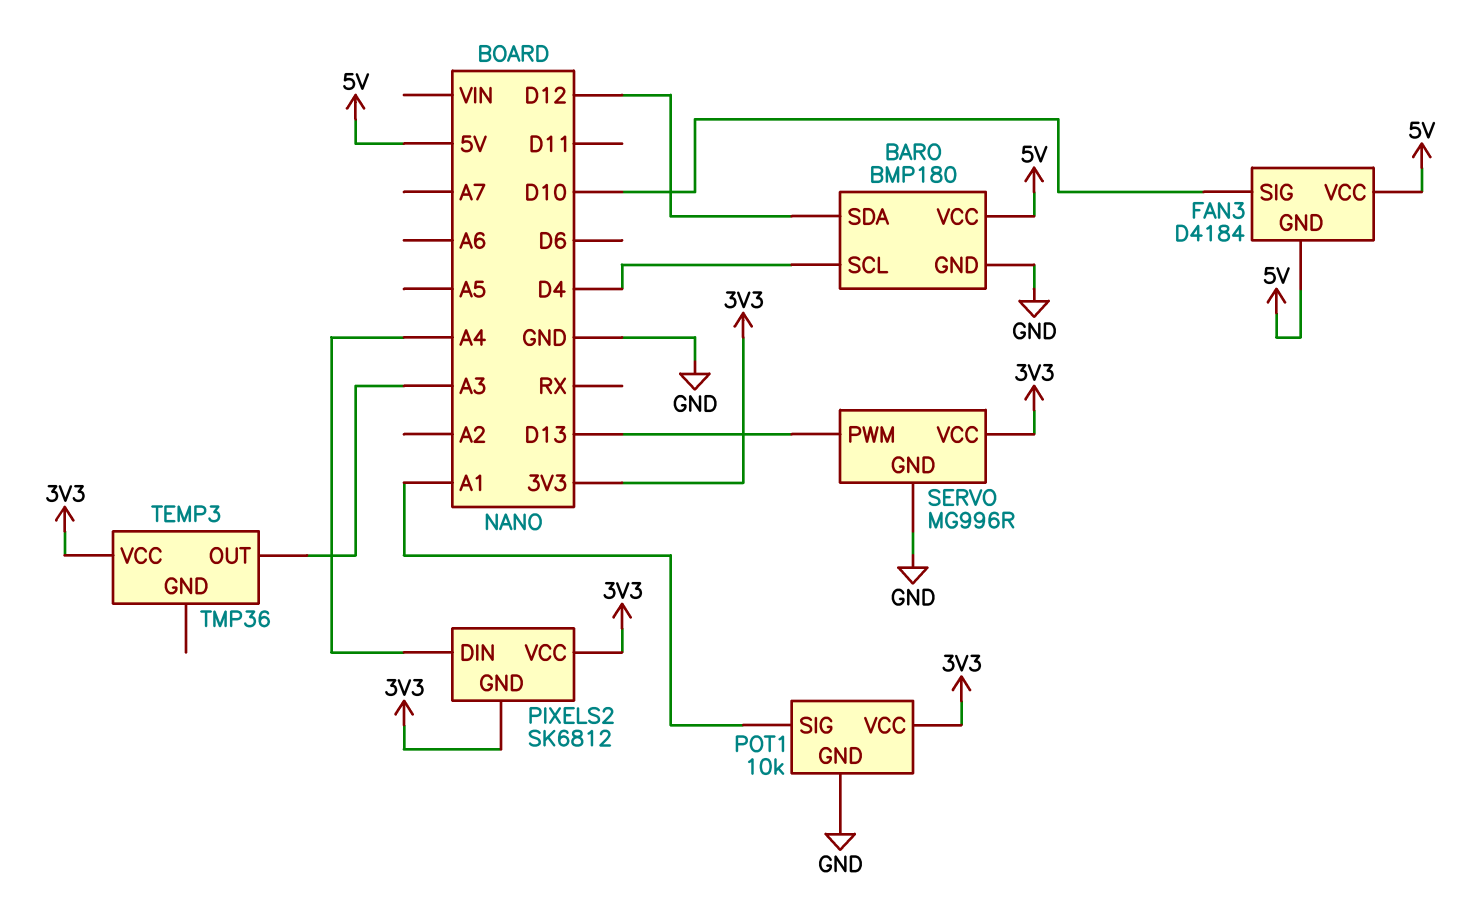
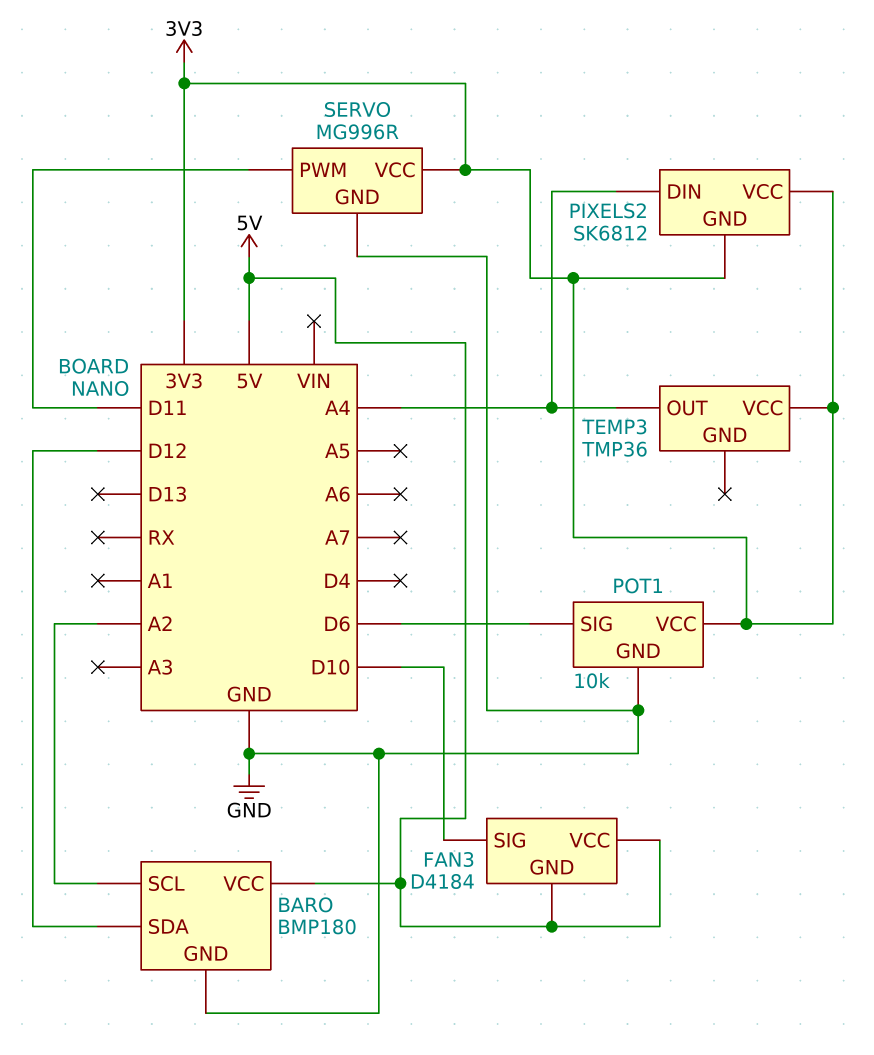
BARO pin SCL: D4 -> A2
POT1 pin SIG: A1 -> D6
SERVO pin PWM: D13 -> D11
TEMP3 pin OUT: A3 -> A4

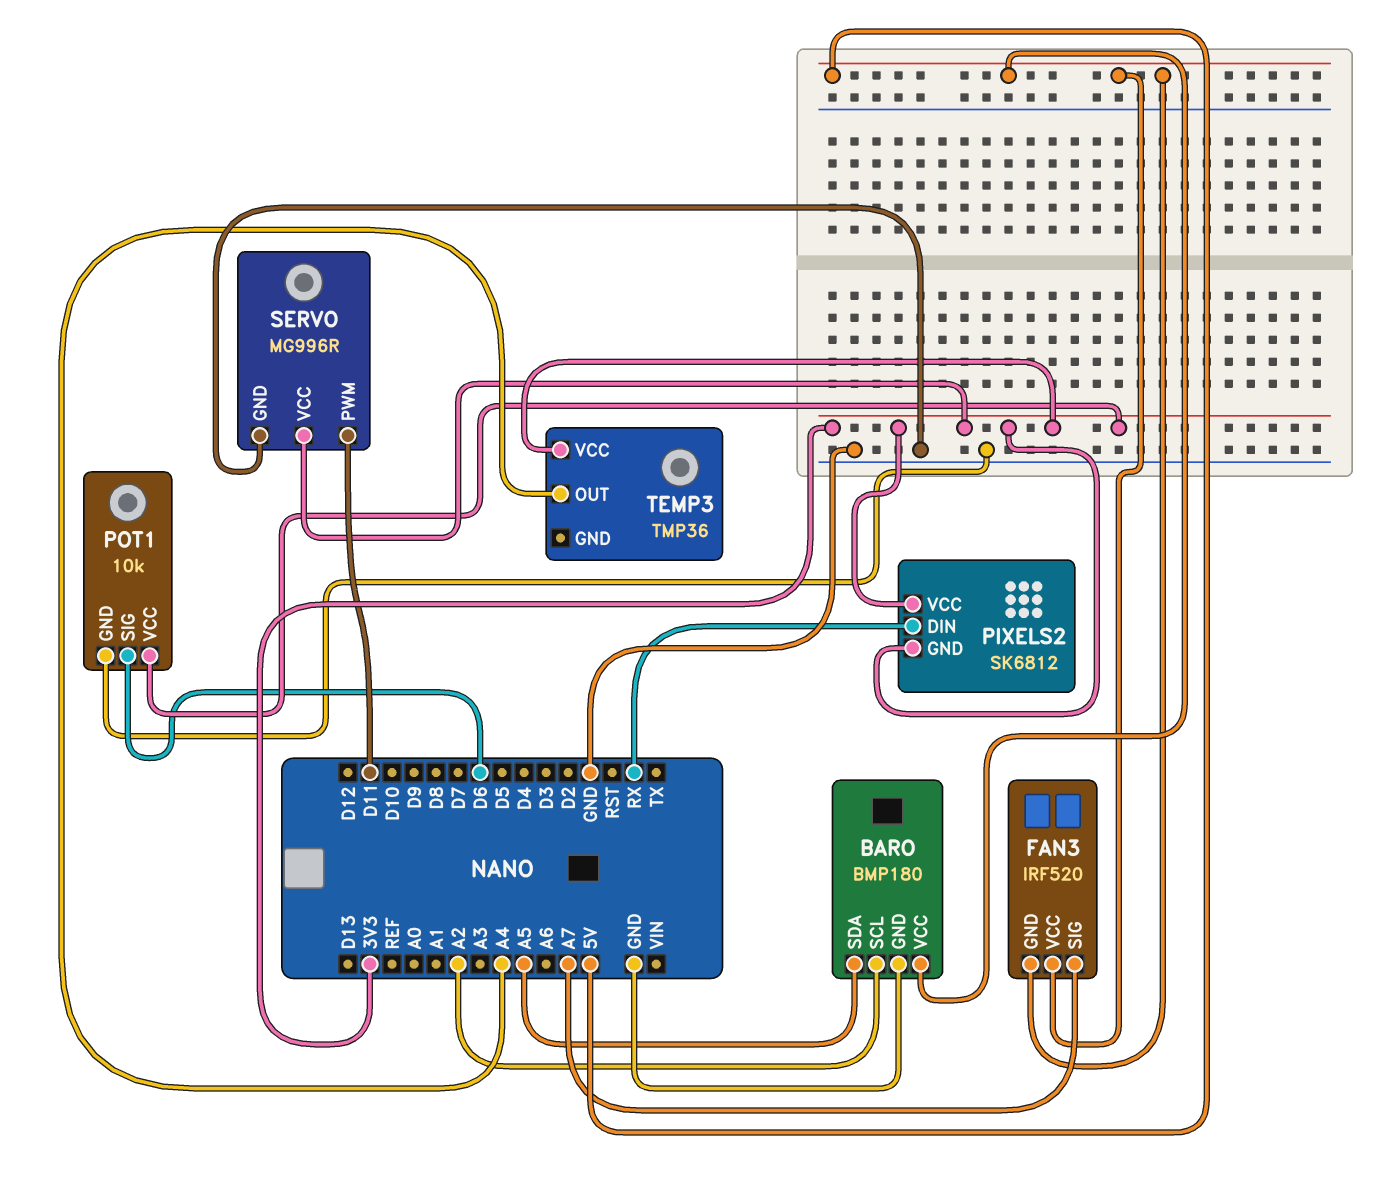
BARO pin SDA: D12 -> A5
FAN3: D4184 -> IRF520
FAN3 pin SIG: D10 -> A7
PIXELS2 pin DIN: A4 -> RX

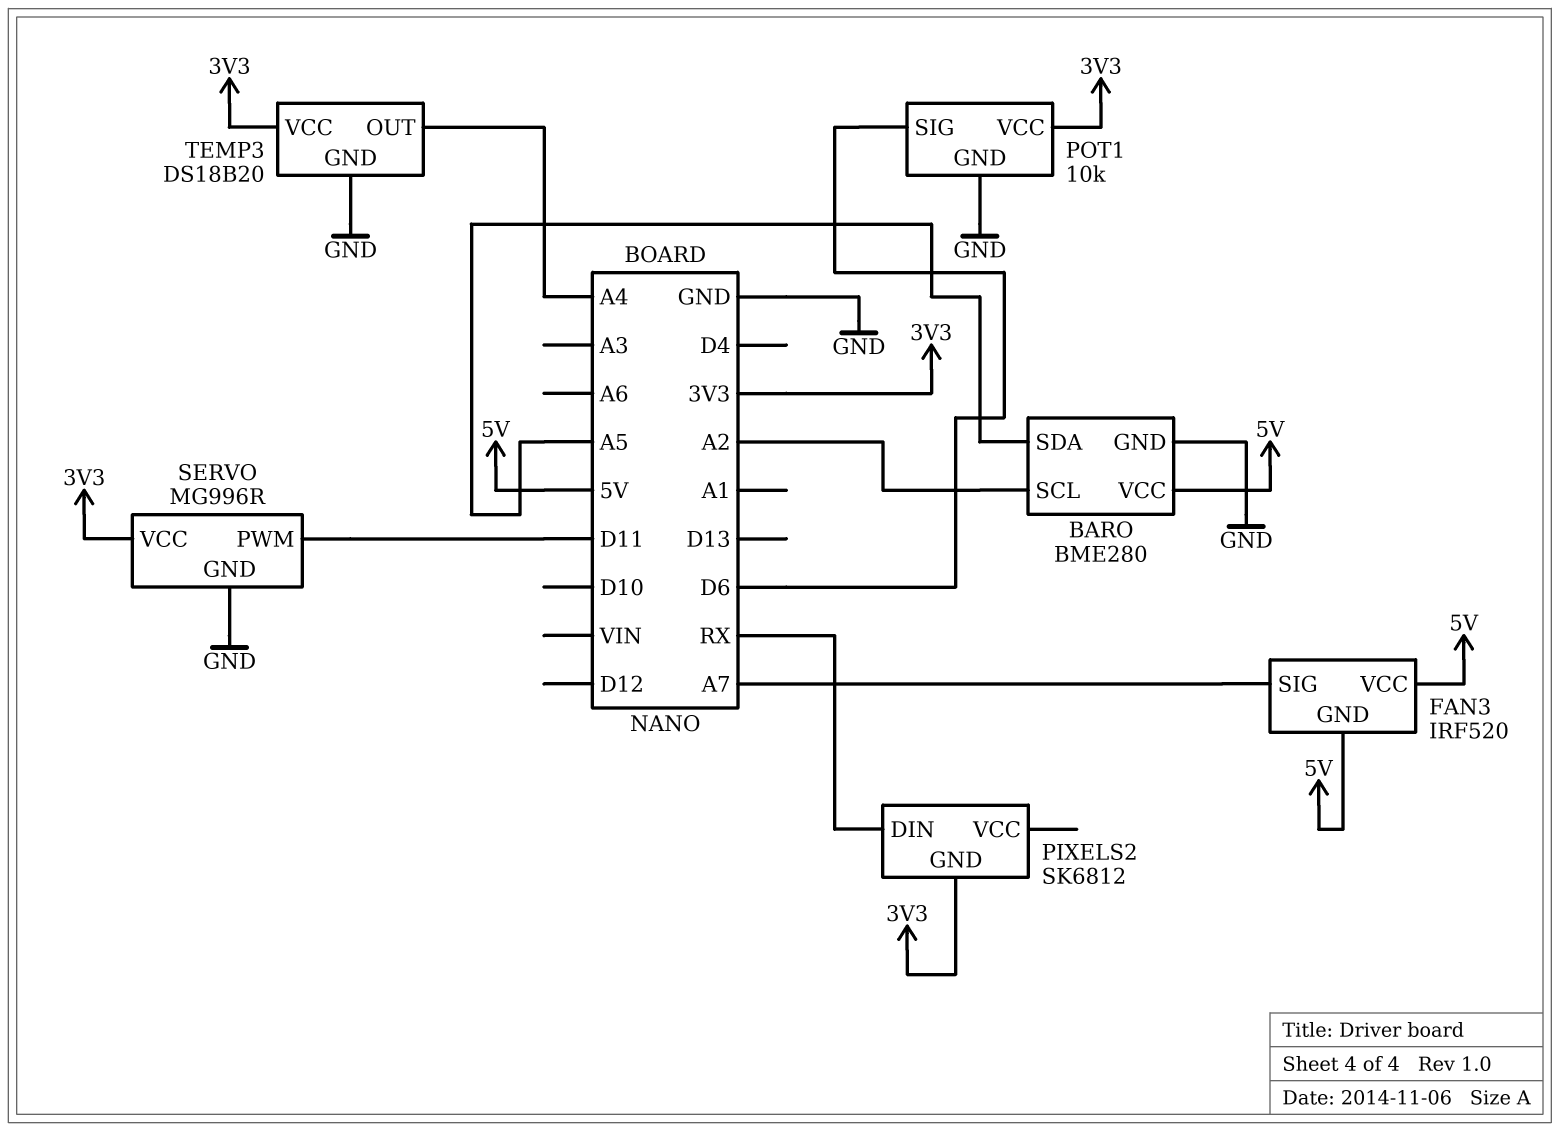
BARO: BMP180 -> BME280
PIXELS2 pin VCC: 3V3 -> none
TEMP3: TMP36 -> DS18B20
TEMP3 pin GND: none -> GND

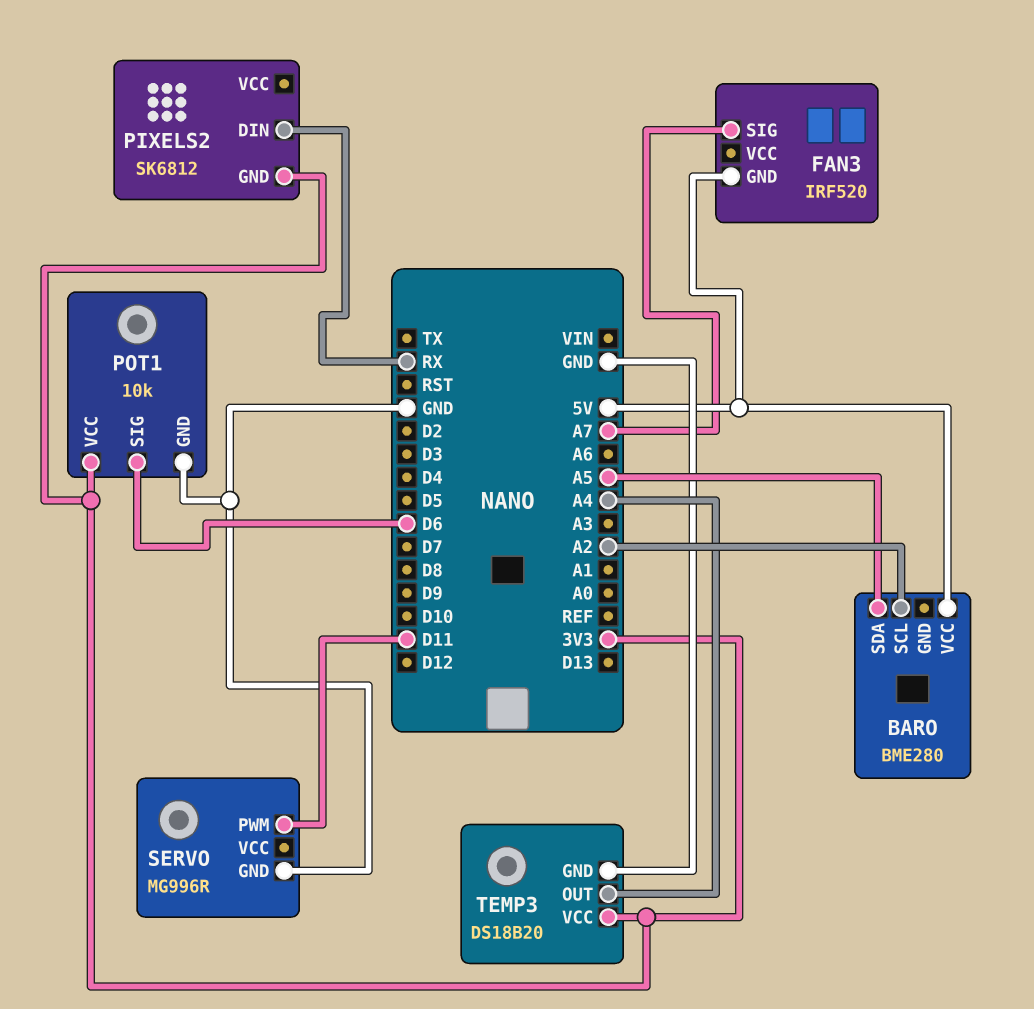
BARO pin GND: GND -> none
FAN3 pin VCC: 5V -> none
SERVO pin VCC: 3V3 -> none

